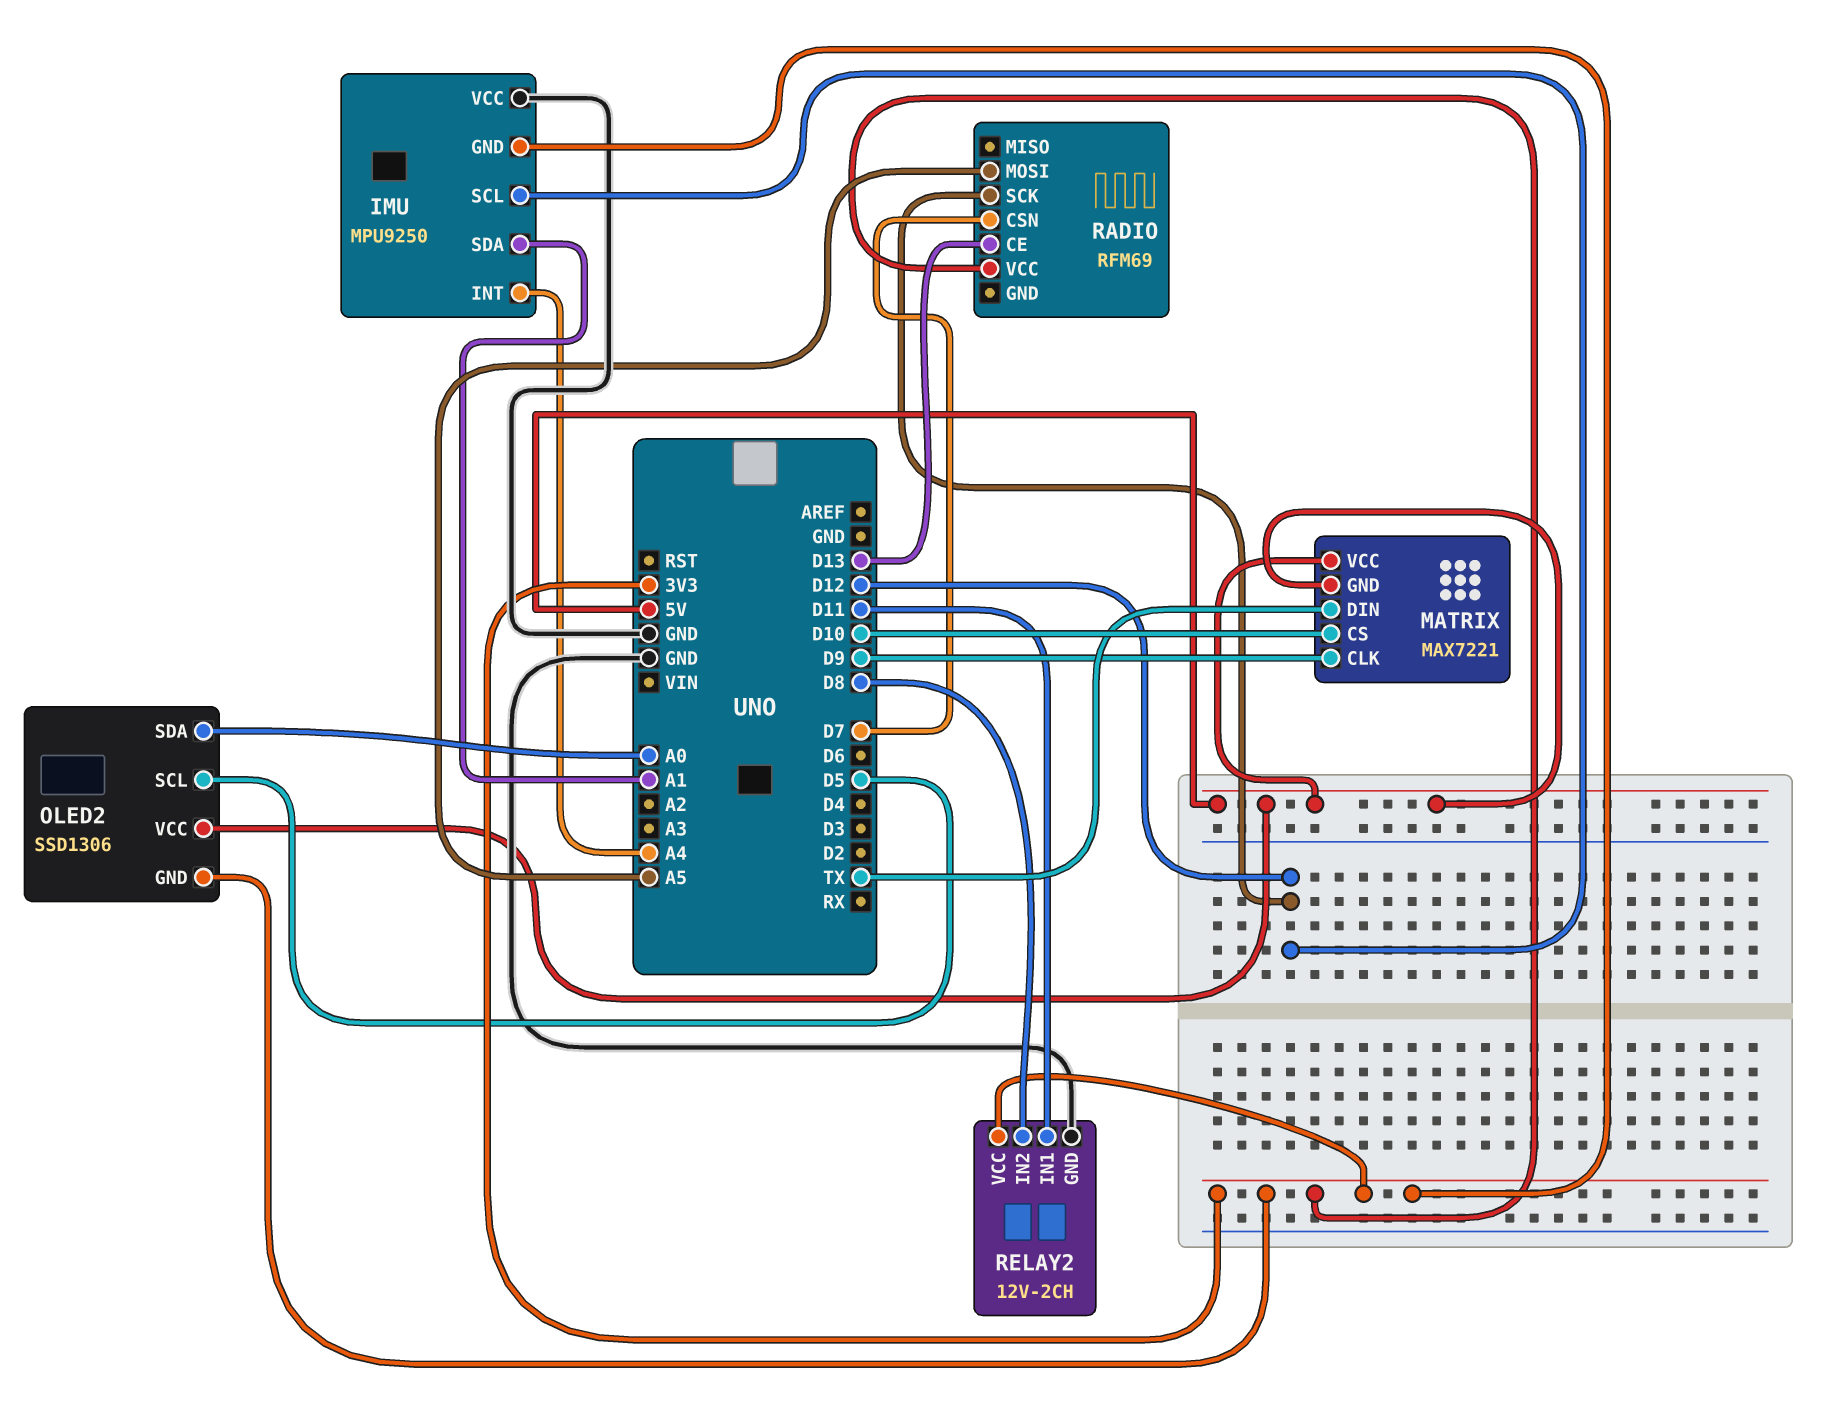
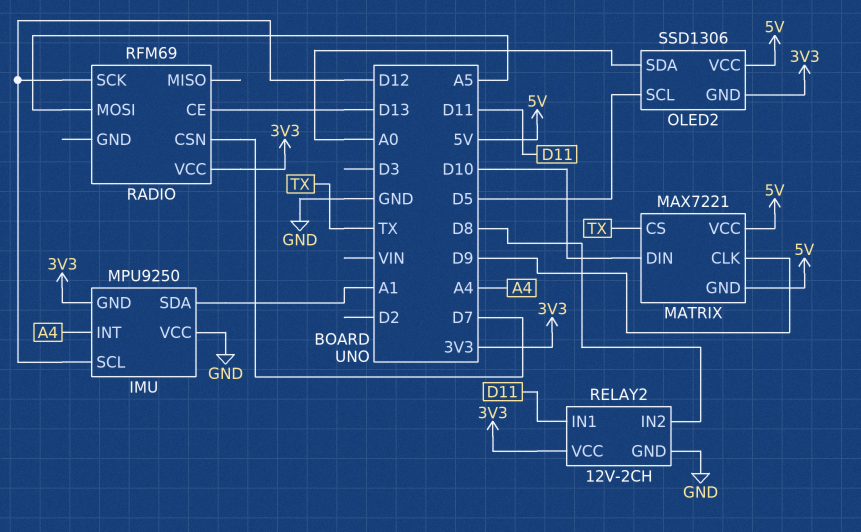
MATRIX pin CS: D10 -> TX
MATRIX pin DIN: TX -> D10

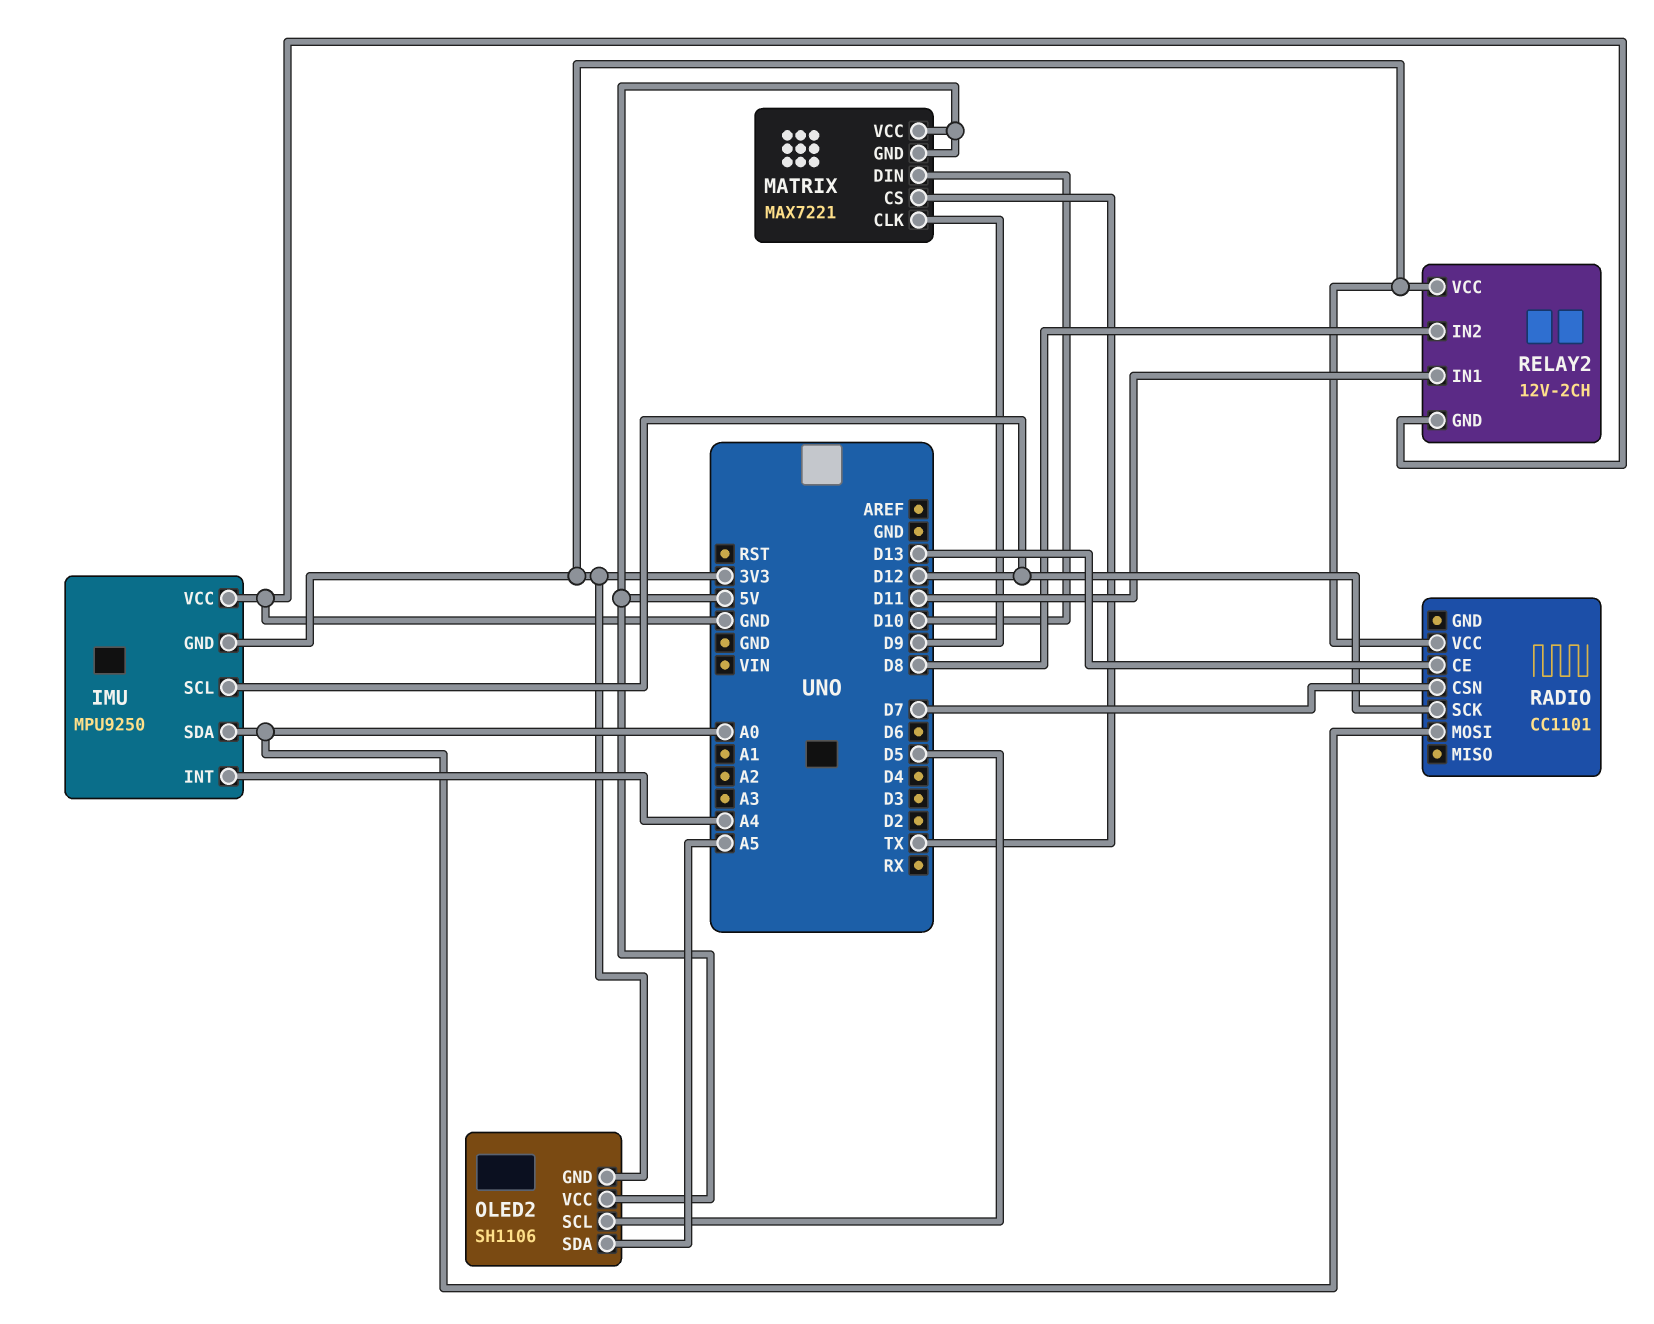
IMU pin SDA: A1 -> A0
OLED2: SSD1306 -> SH1106
OLED2 pin SDA: A0 -> A5
RADIO: RFM69 -> CC1101
RADIO pin MOSI: A5 -> A0

